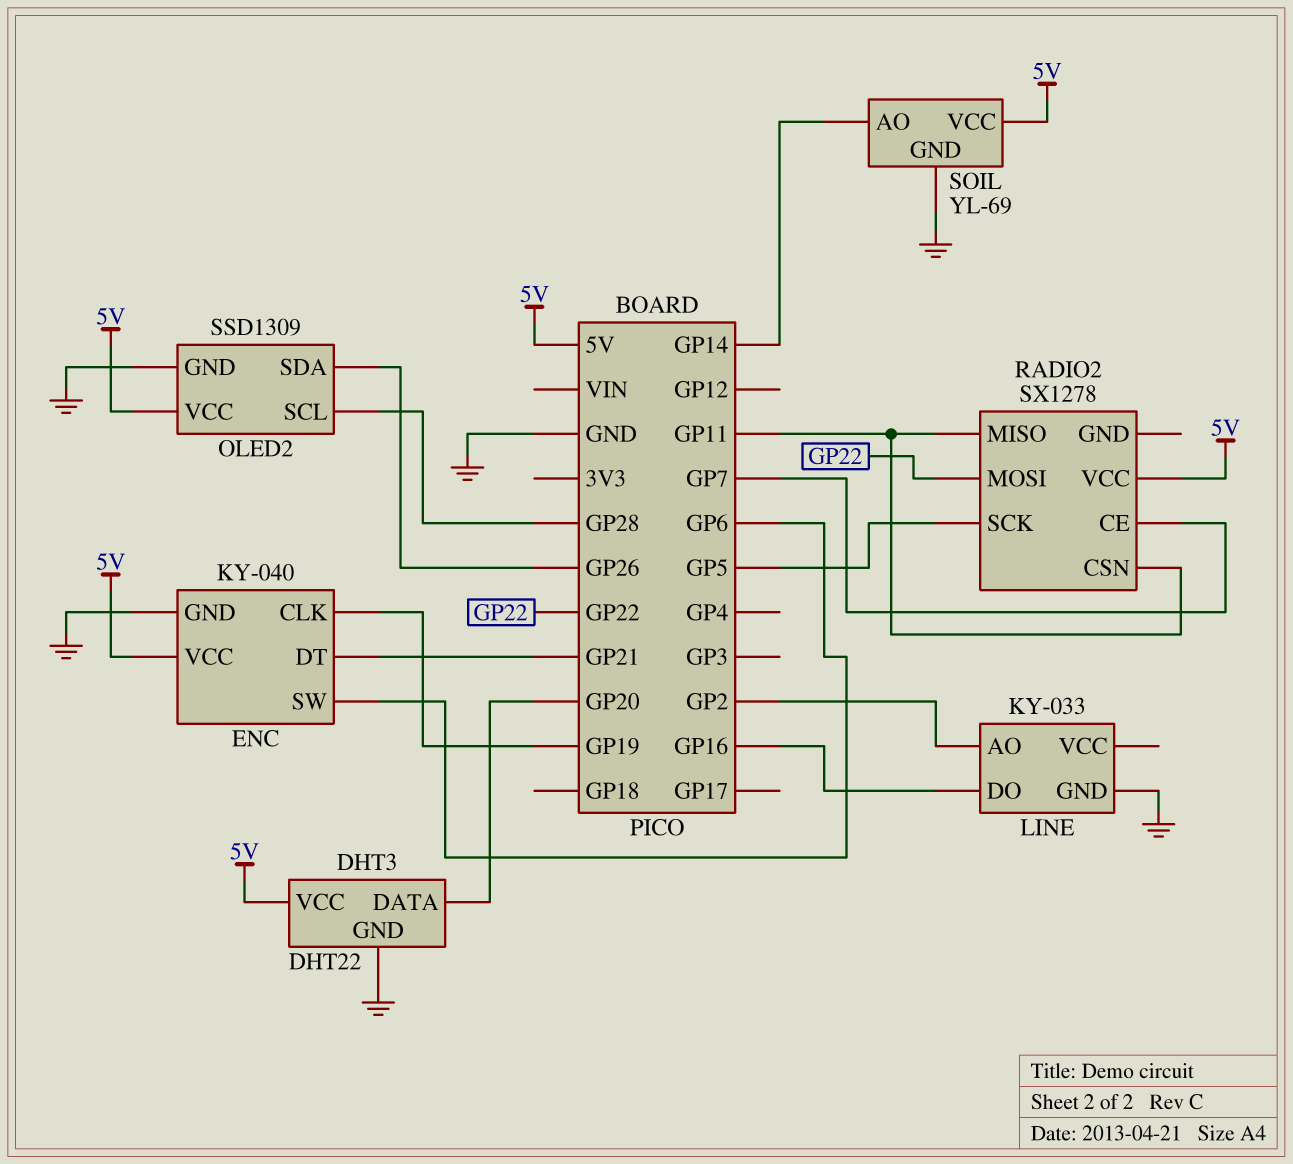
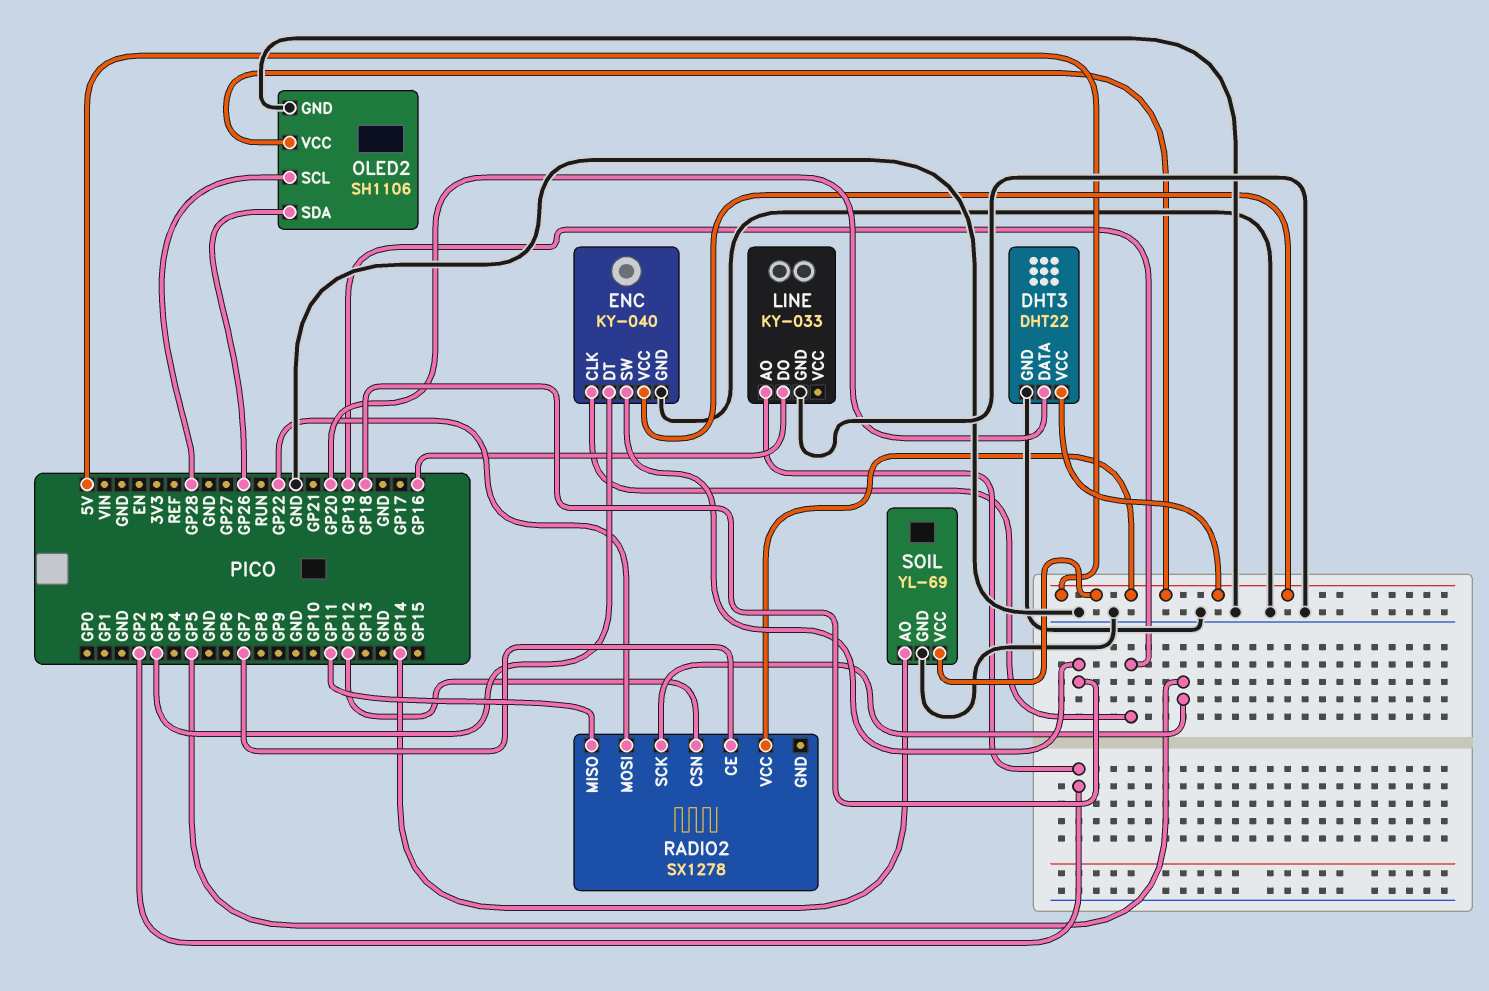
ENC pin DT: GP21 -> GP3
ENC pin SW: GP6 -> GP18
OLED2: SSD1309 -> SH1106
RADIO2 pin CSN: GP11 -> GP12

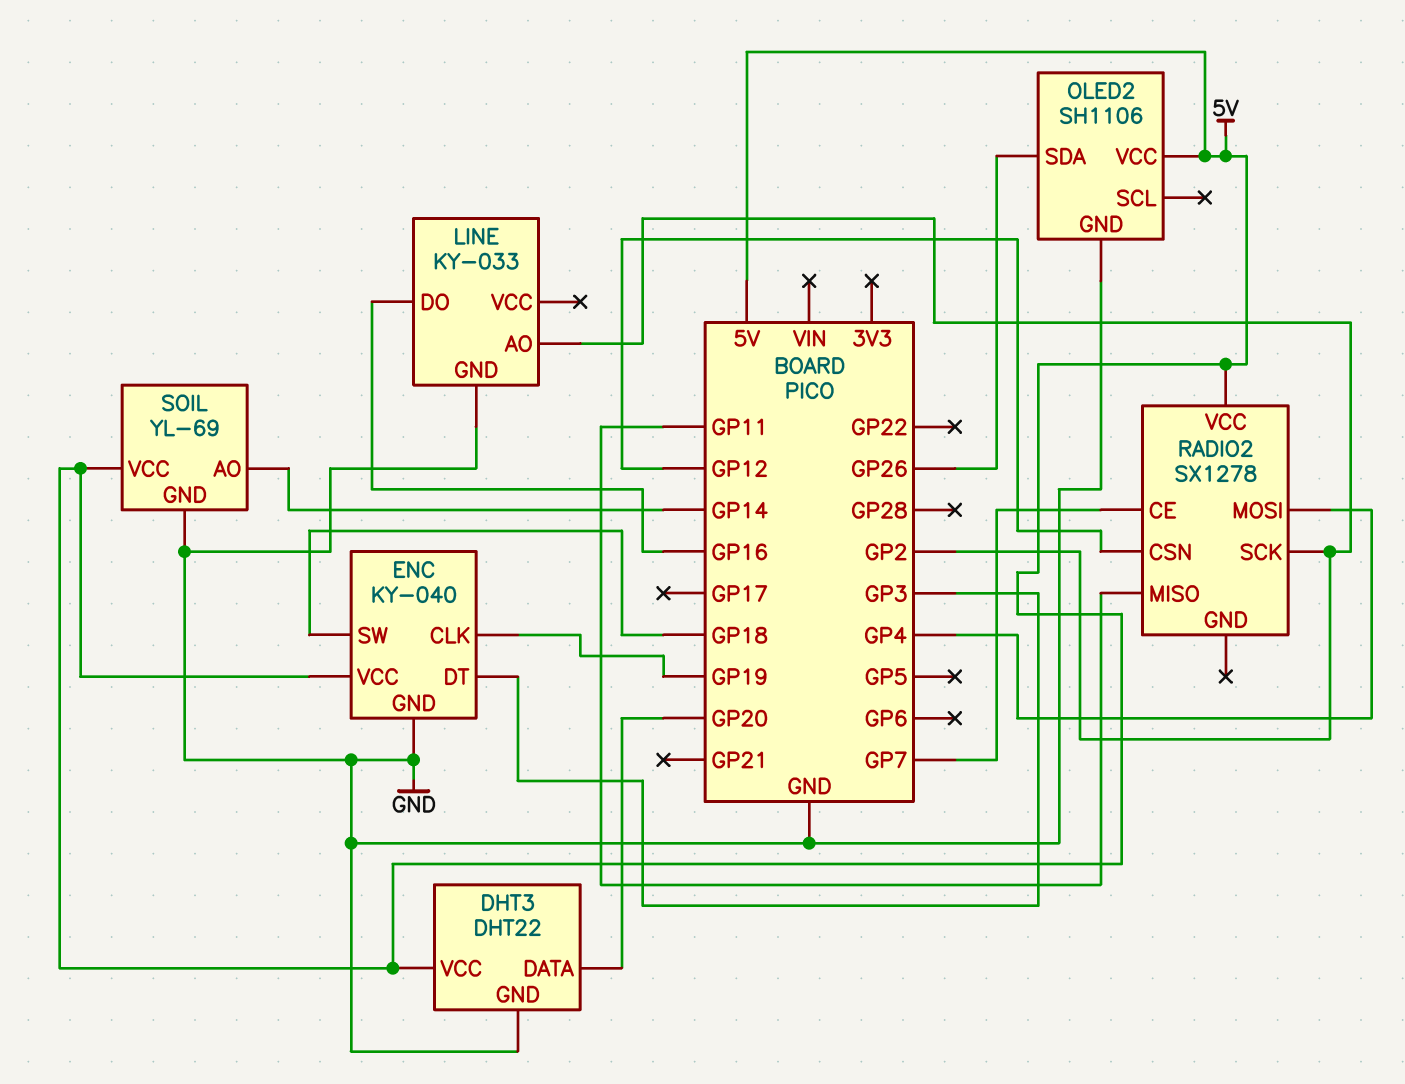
OLED2 pin SCL: GP28 -> none
RADIO2 pin MOSI: GP22 -> GP4
RADIO2 pin SCK: GP5 -> GP2

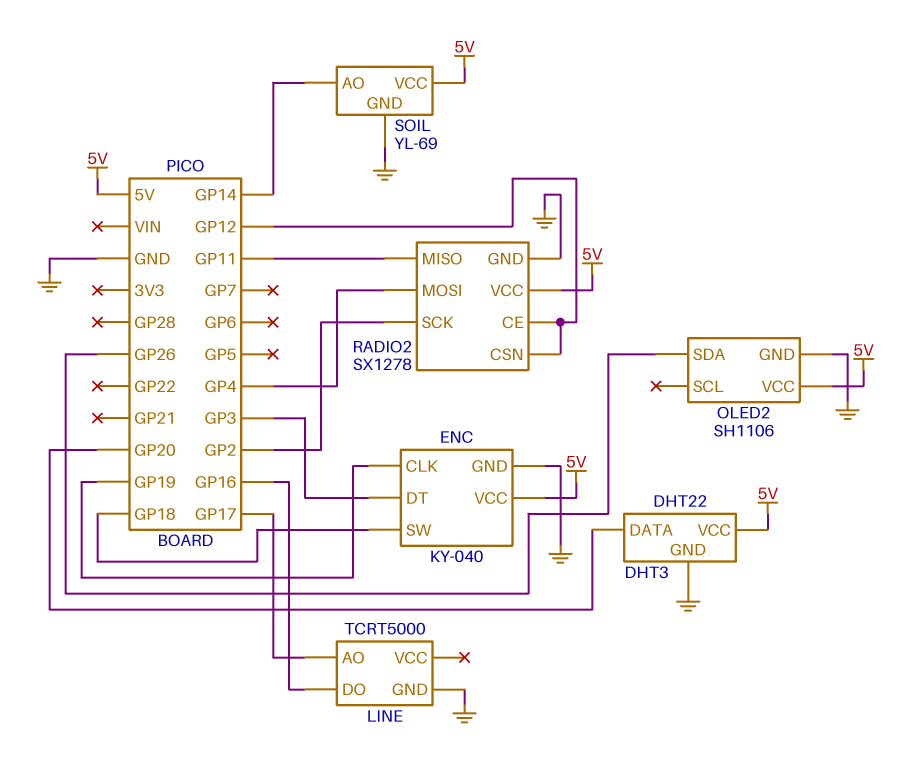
LINE: KY-033 -> TCRT5000
LINE pin AO: GP2 -> GP17
RADIO2 pin CE: GP7 -> GP12
RADIO2 pin GND: none -> GND

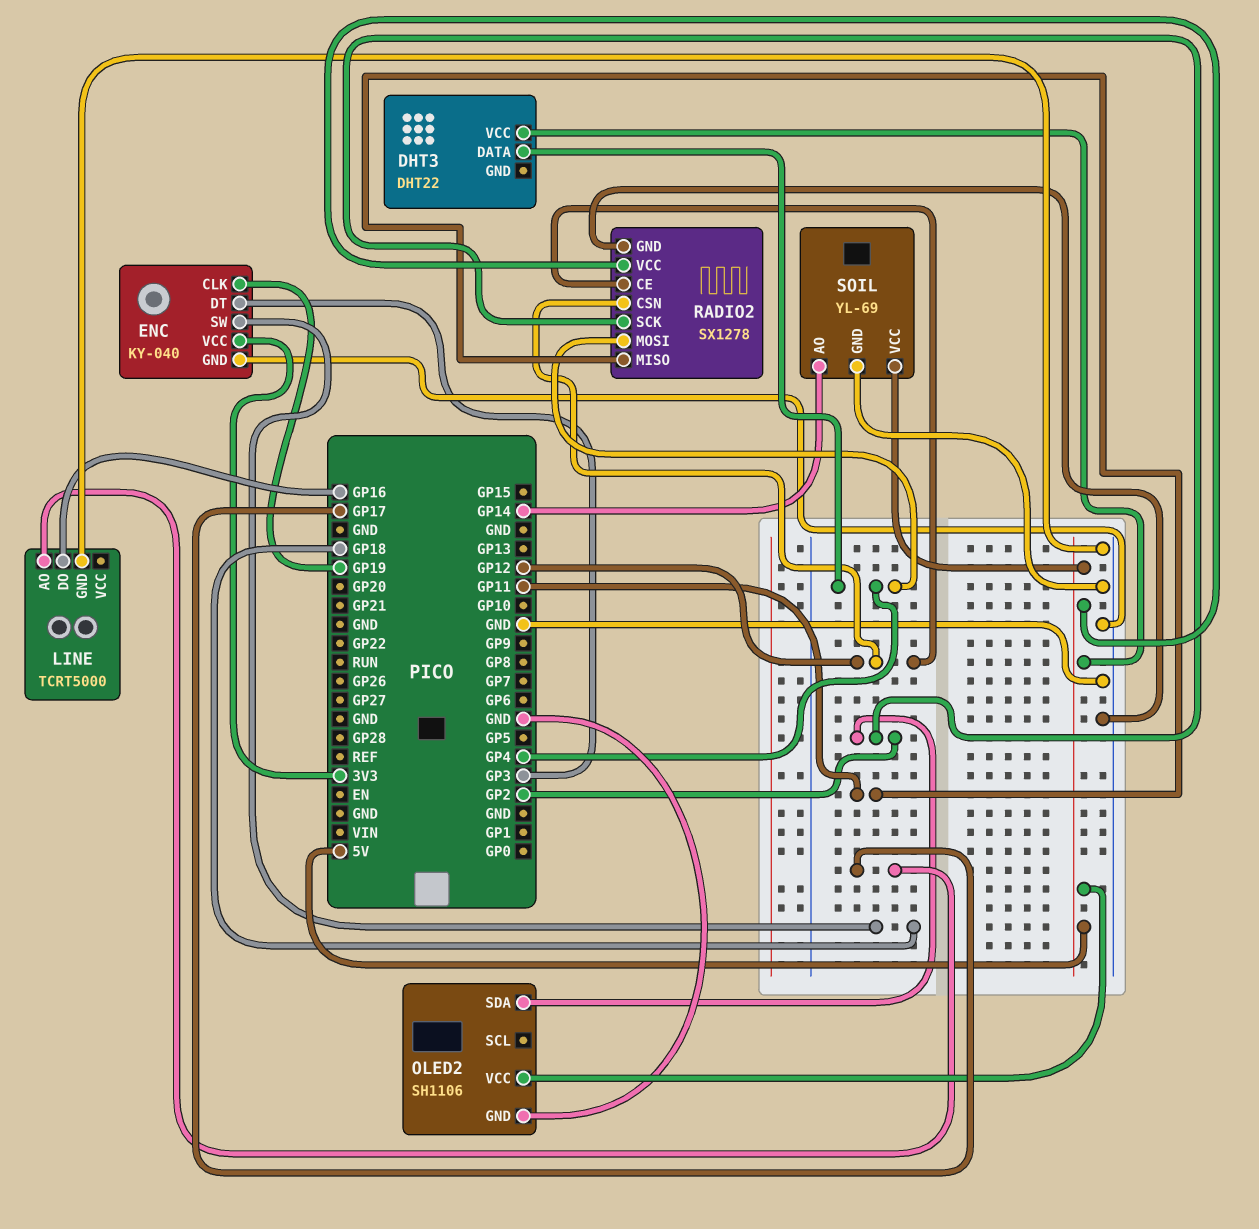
DHT3 pin DATA: GP20 -> GP4
DHT3 pin GND: GND -> none
ENC pin VCC: 5V -> 3V3
OLED2 pin SDA: GP26 -> GP2

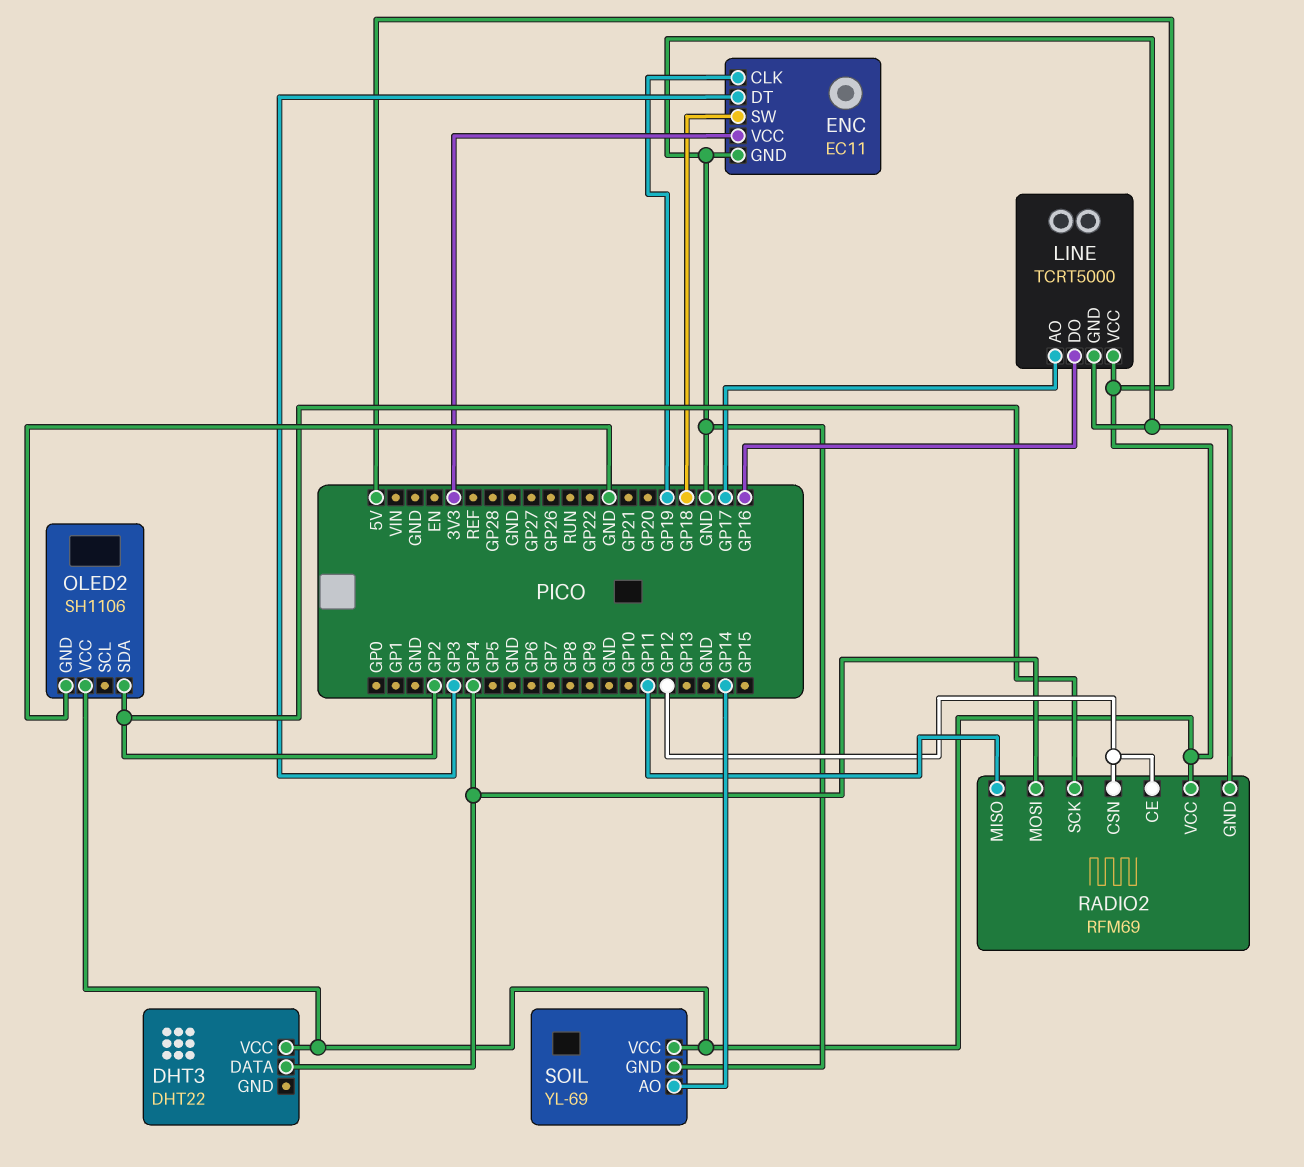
ENC: KY-040 -> EC11
LINE pin VCC: none -> 5V
RADIO2: SX1278 -> RFM69

